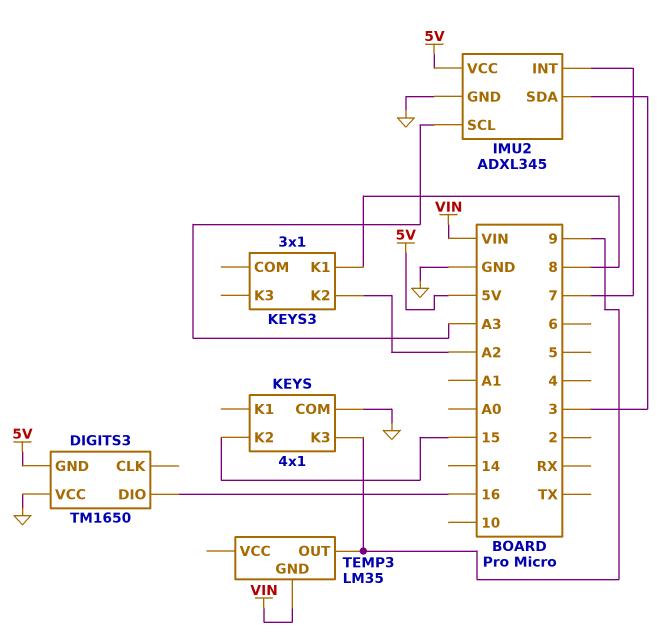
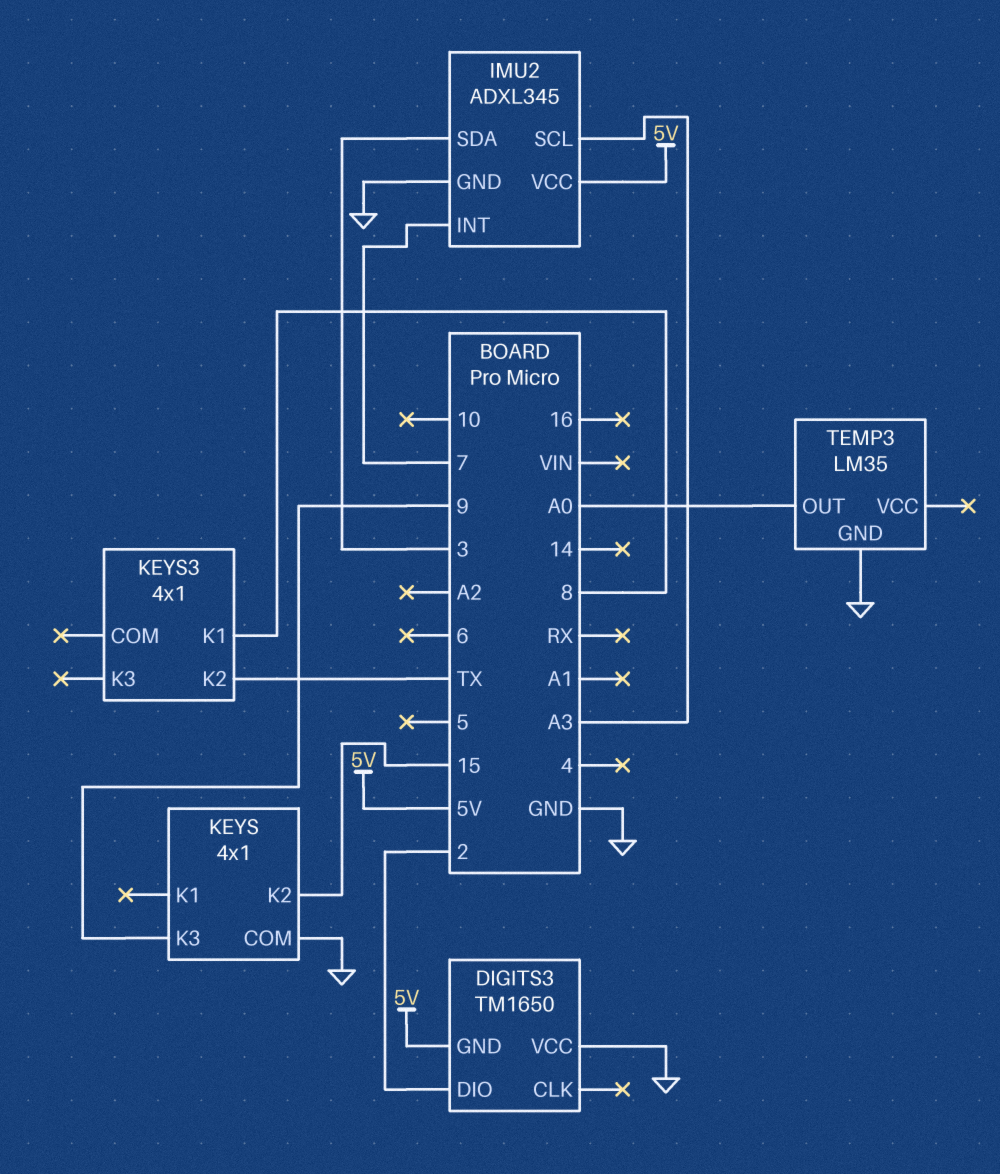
DIGITS3 pin DIO: 16 -> 2
KEYS3: 3x1 -> 4x1
KEYS3 pin K2: A2 -> TX
TEMP3 pin GND: VIN -> GND
TEMP3 pin OUT: 9 -> A0

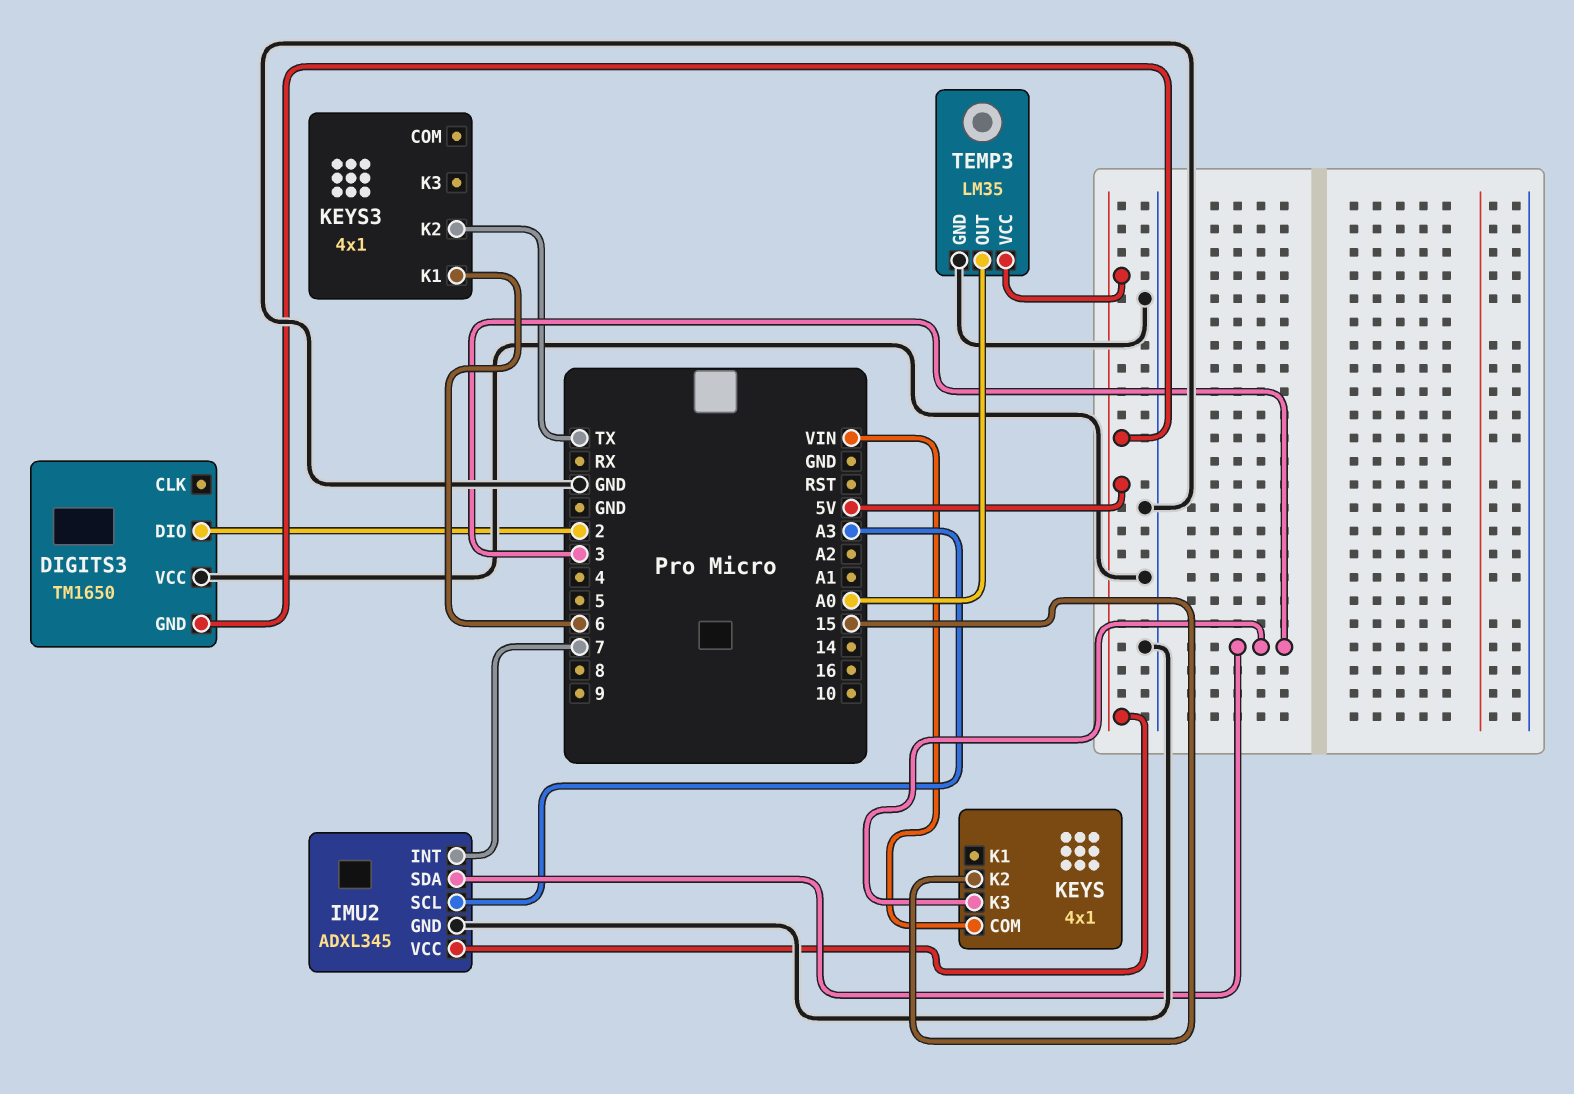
KEYS pin COM: GND -> VIN
KEYS pin K3: 9 -> 3
KEYS3 pin K1: 8 -> 6
TEMP3 pin VCC: none -> 5V

